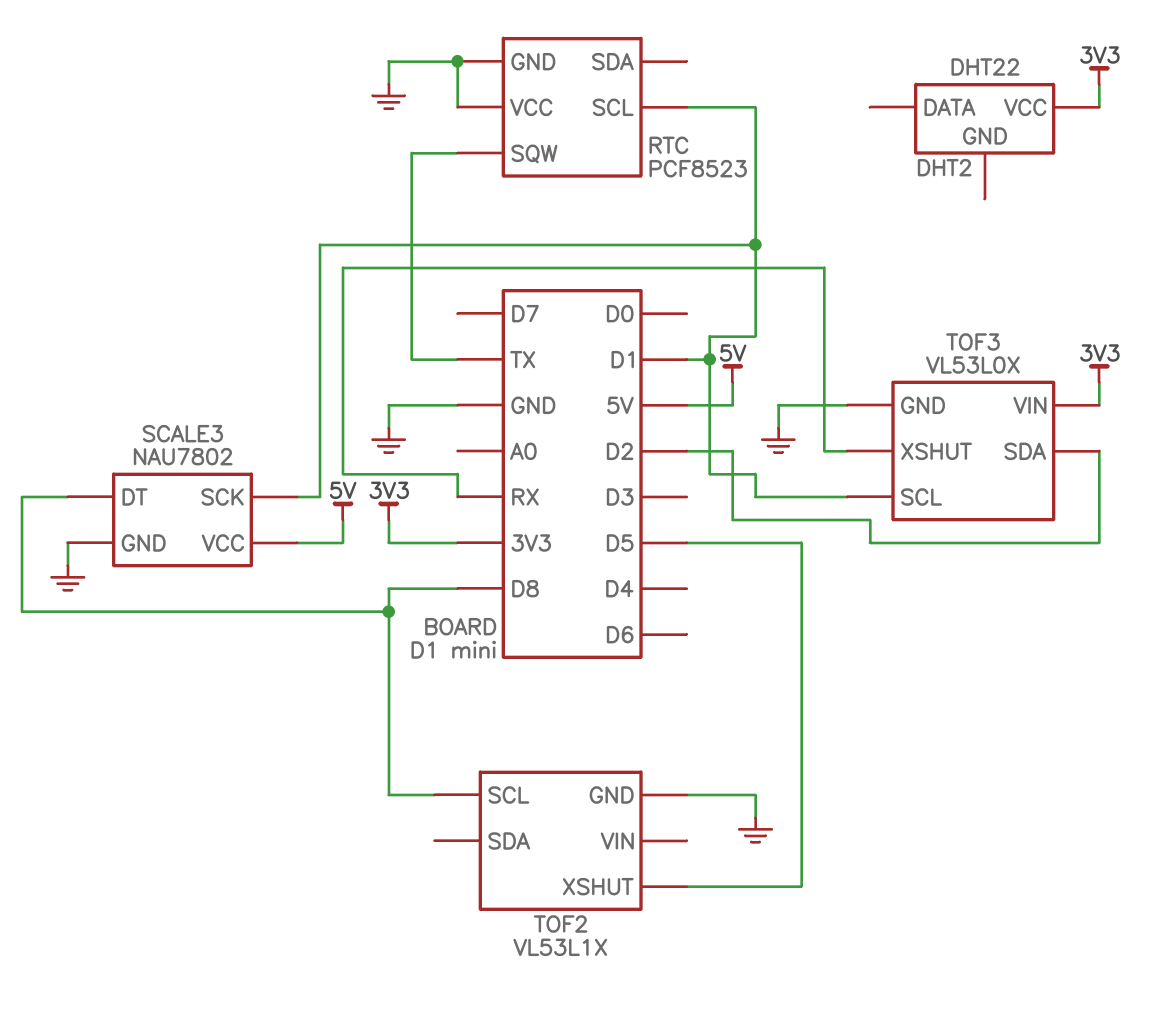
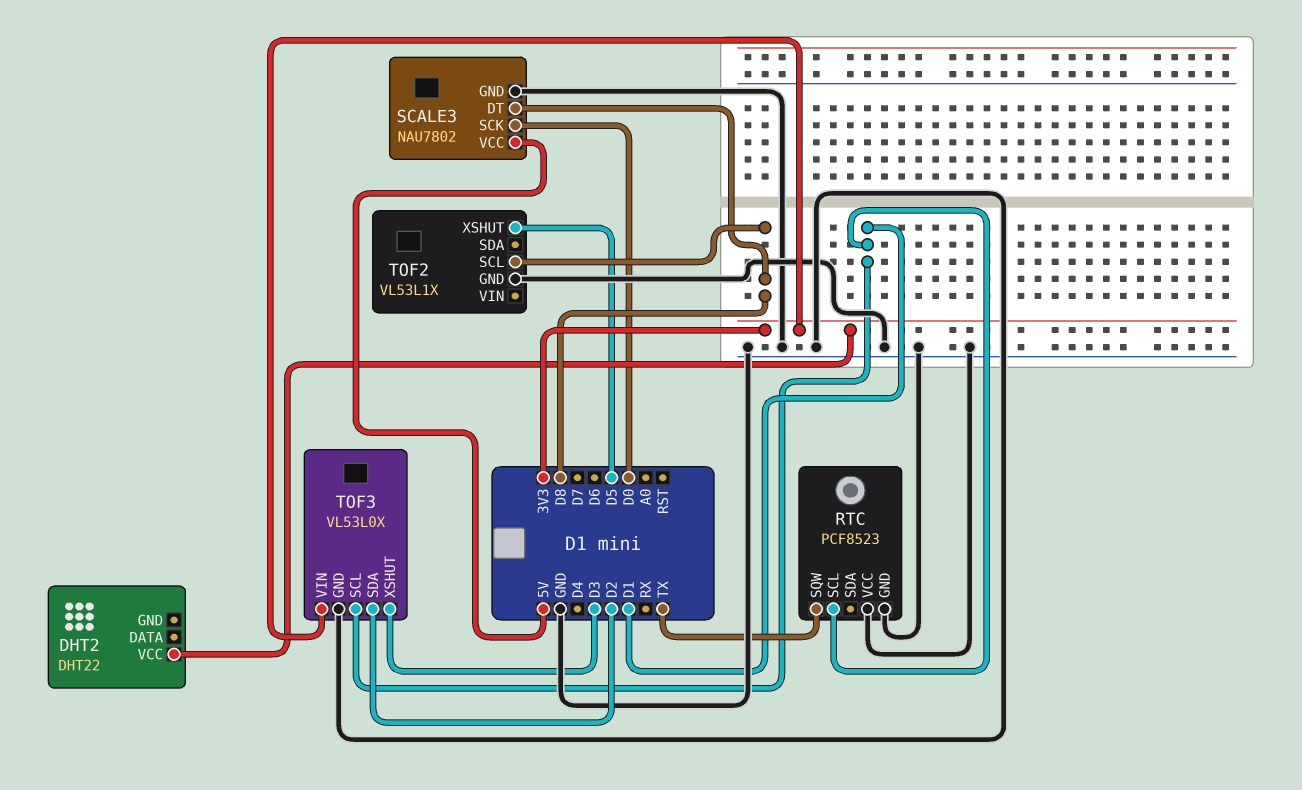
SCALE3 pin SCK: D1 -> D0
TOF3 pin XSHUT: RX -> D3

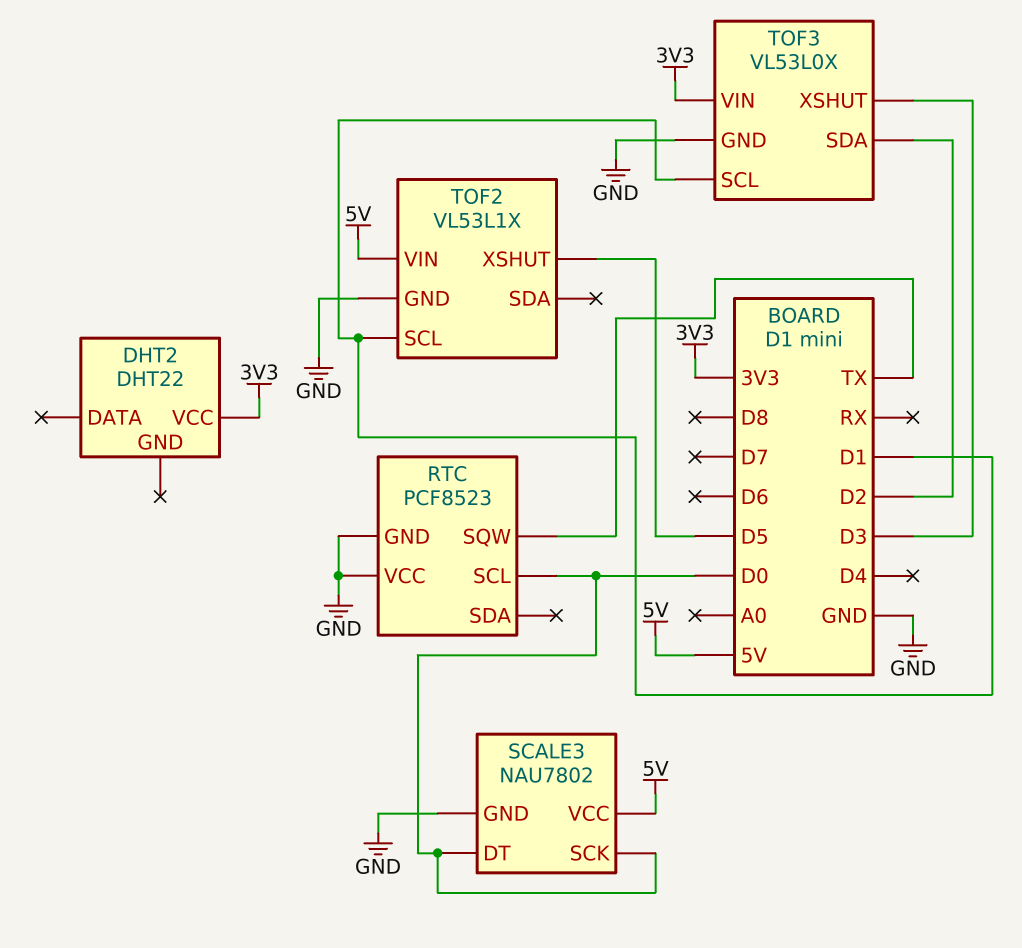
RTC pin SCL: D1 -> D0
SCALE3 pin DT: D8 -> D0
TOF2 pin SCL: D8 -> D1
TOF2 pin VIN: none -> 5V

